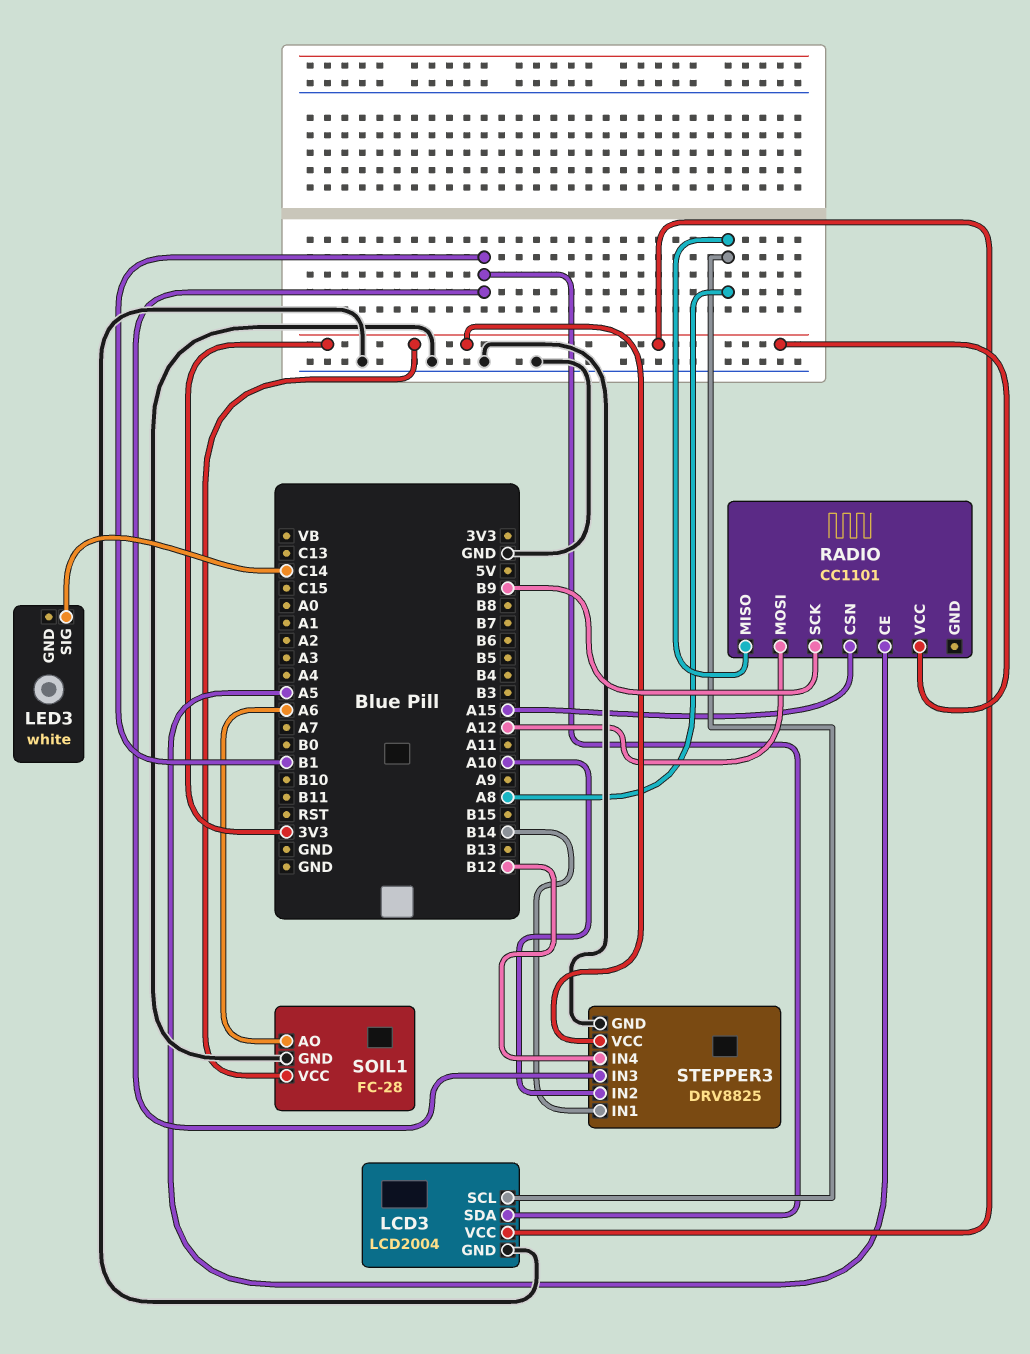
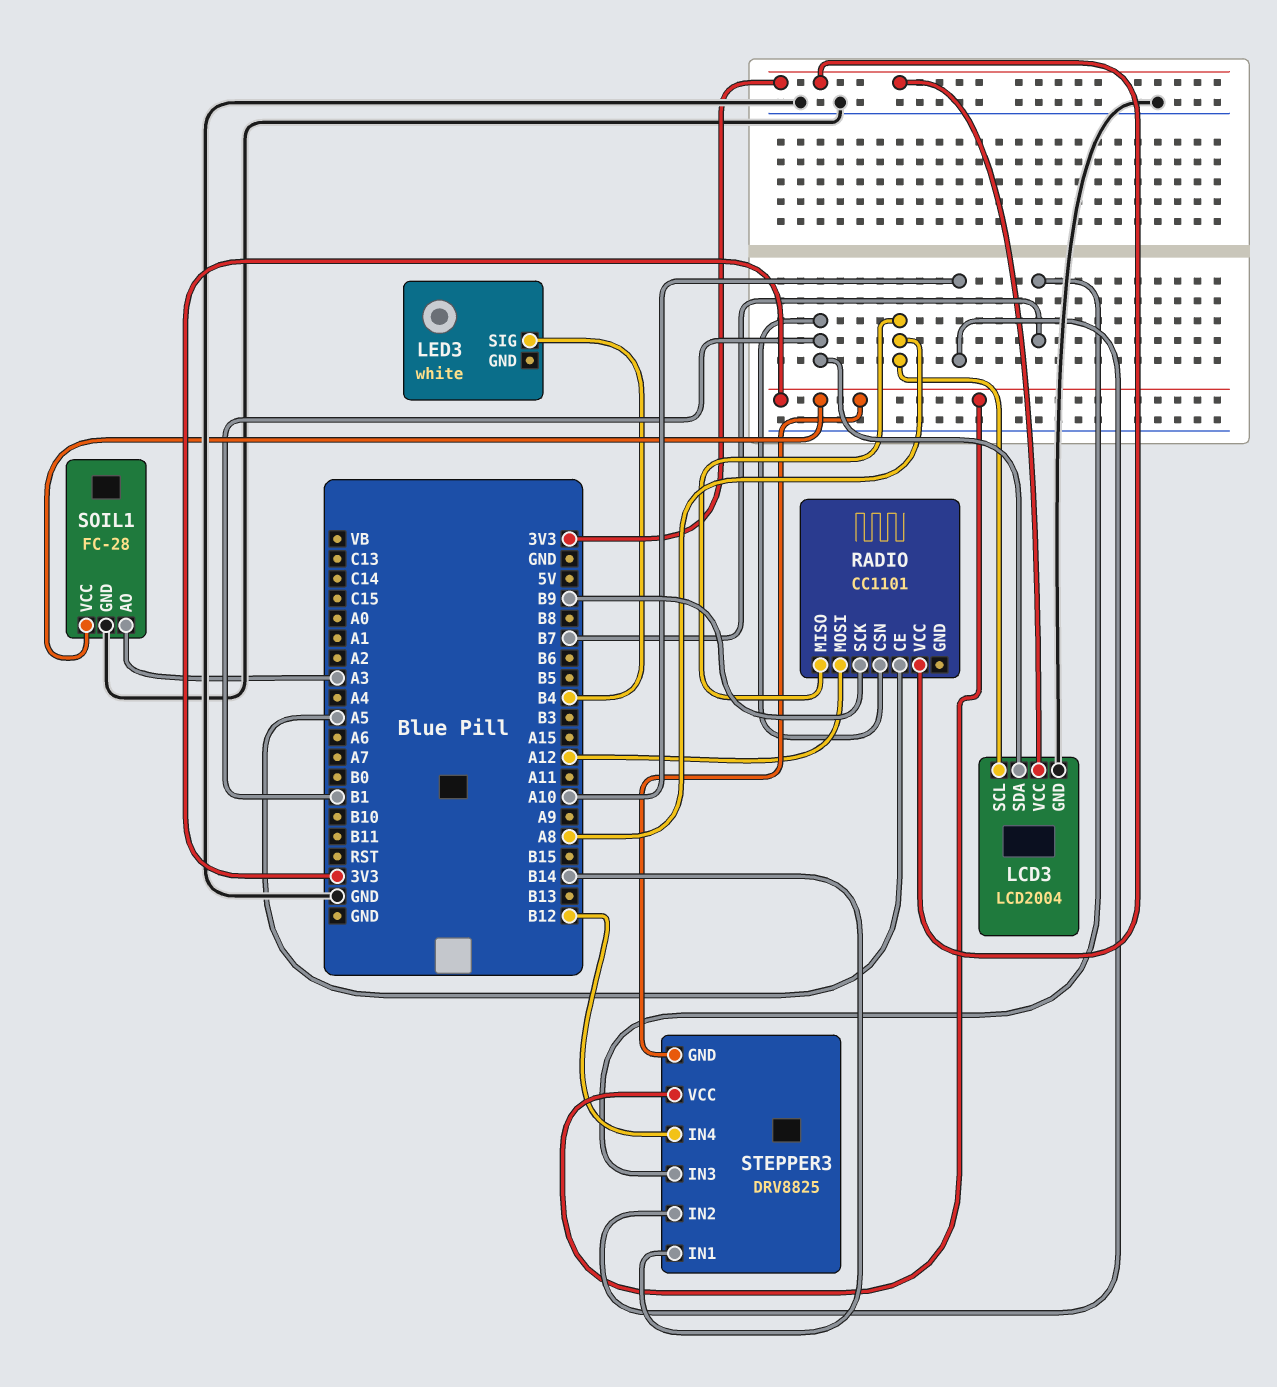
LED3 pin SIG: C14 -> B4
RADIO pin CSN: A15 -> B1
SOIL1 pin AO: A6 -> A3
STEPPER3 pin GND: GND -> 3V3
STEPPER3 pin IN3: B1 -> B7

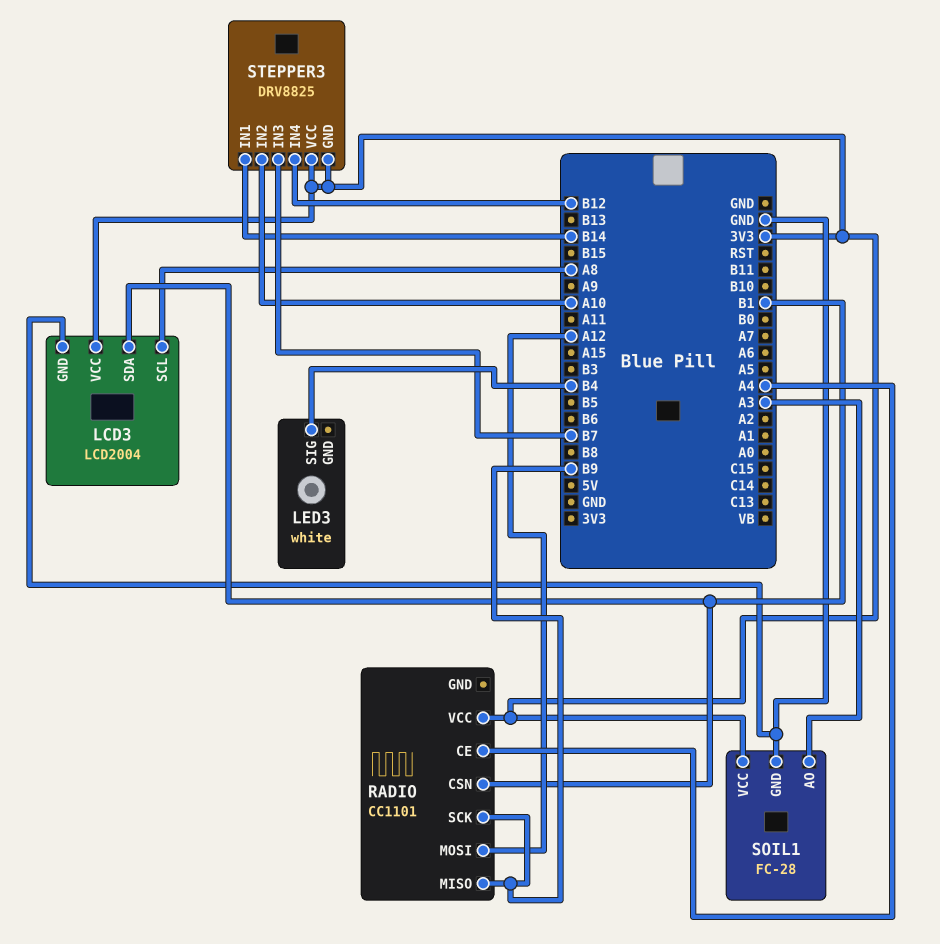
RADIO pin CE: A5 -> A4
RADIO pin MISO: A8 -> B9

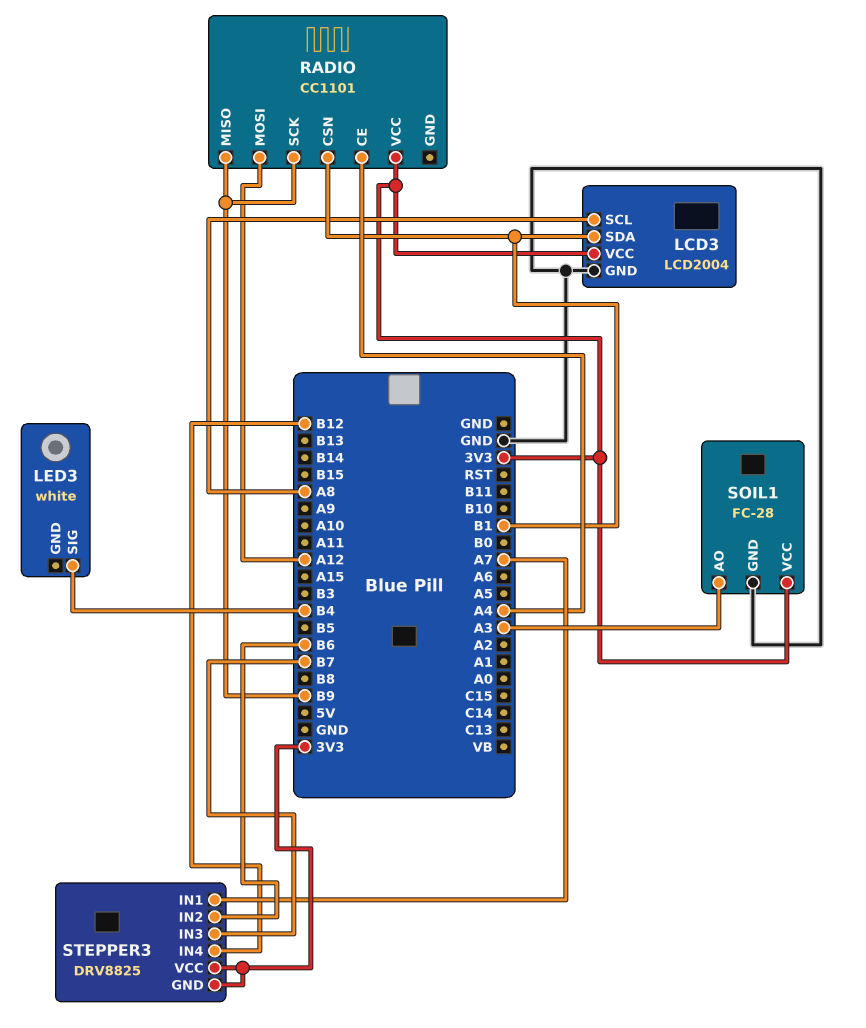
STEPPER3 pin IN1: B14 -> A7
STEPPER3 pin IN2: A10 -> B6

